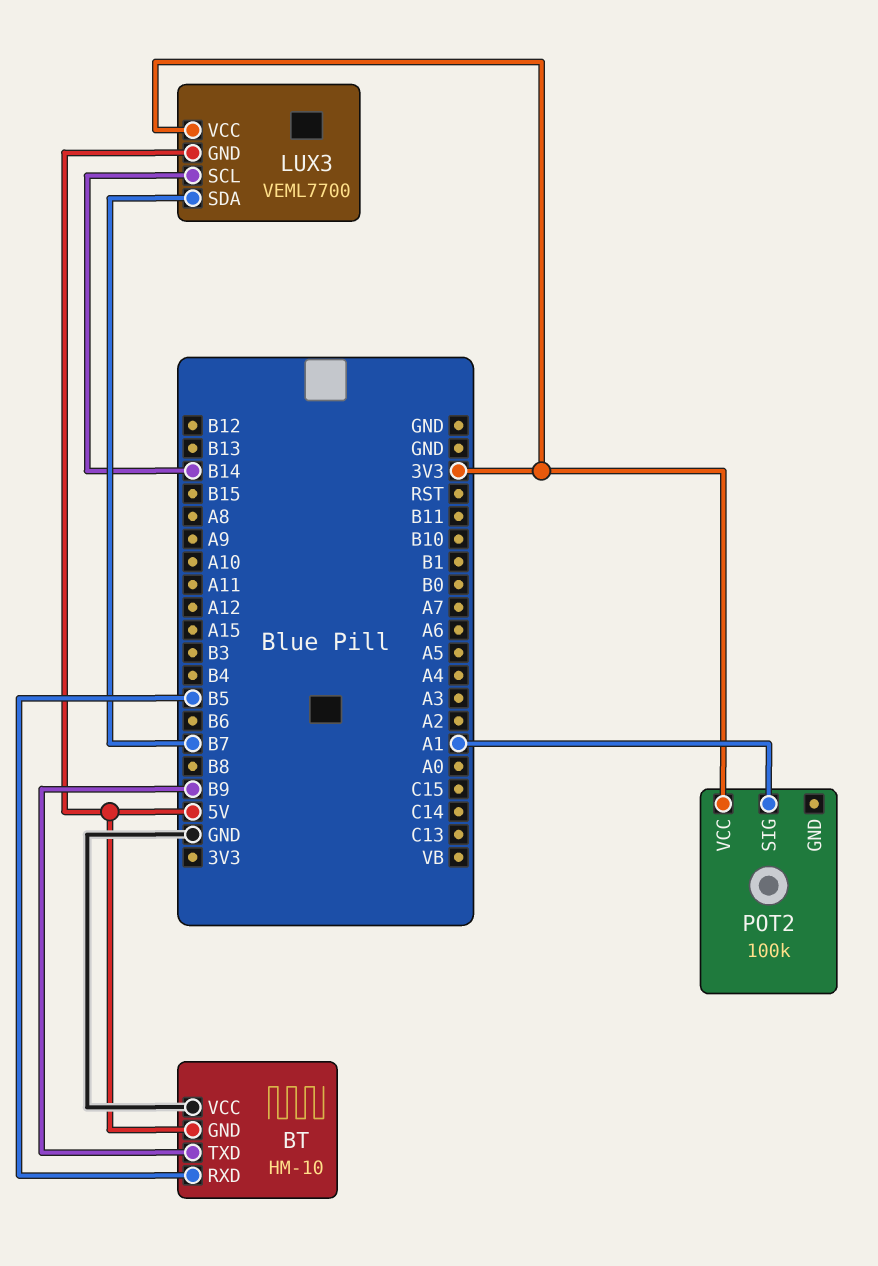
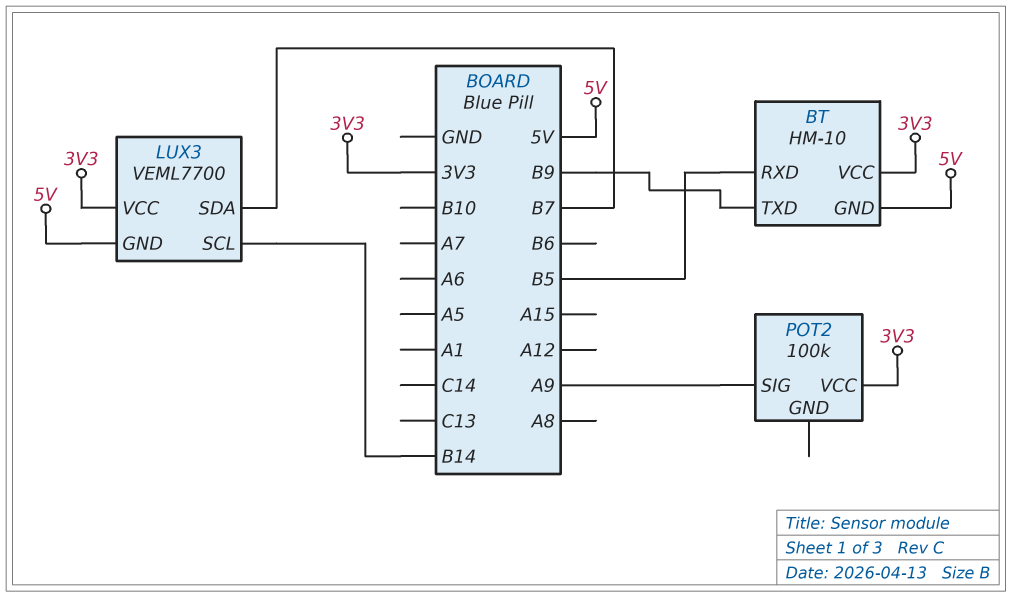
BT pin VCC: GND -> 3V3
POT2 pin SIG: A1 -> A9

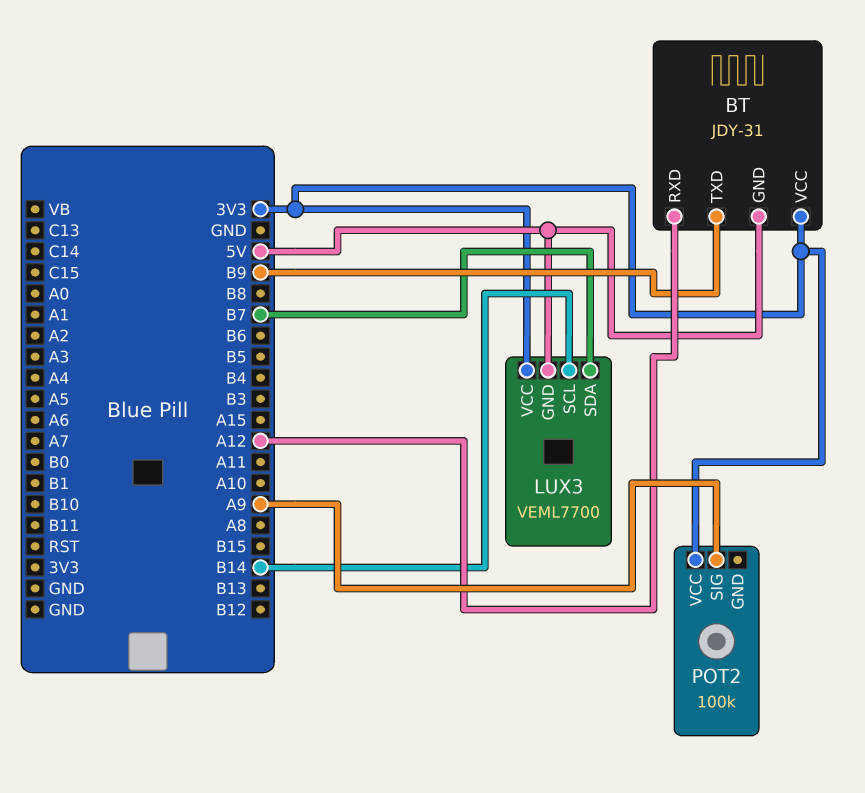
BT: HM-10 -> JDY-31
BT pin RXD: B5 -> A12

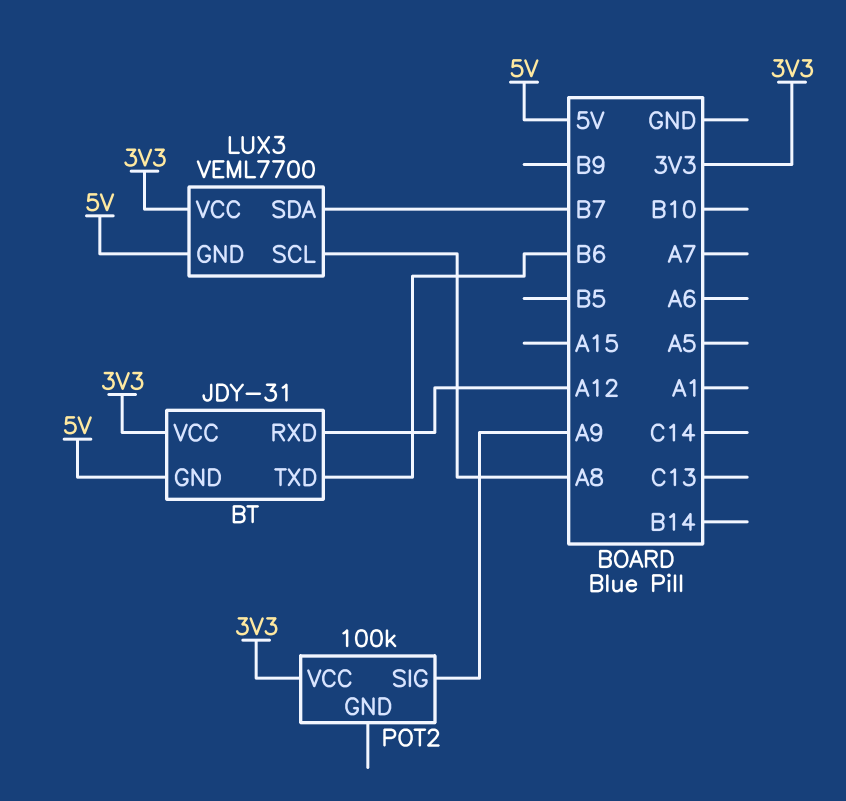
BT pin TXD: B9 -> B6
LUX3 pin SCL: B14 -> A8

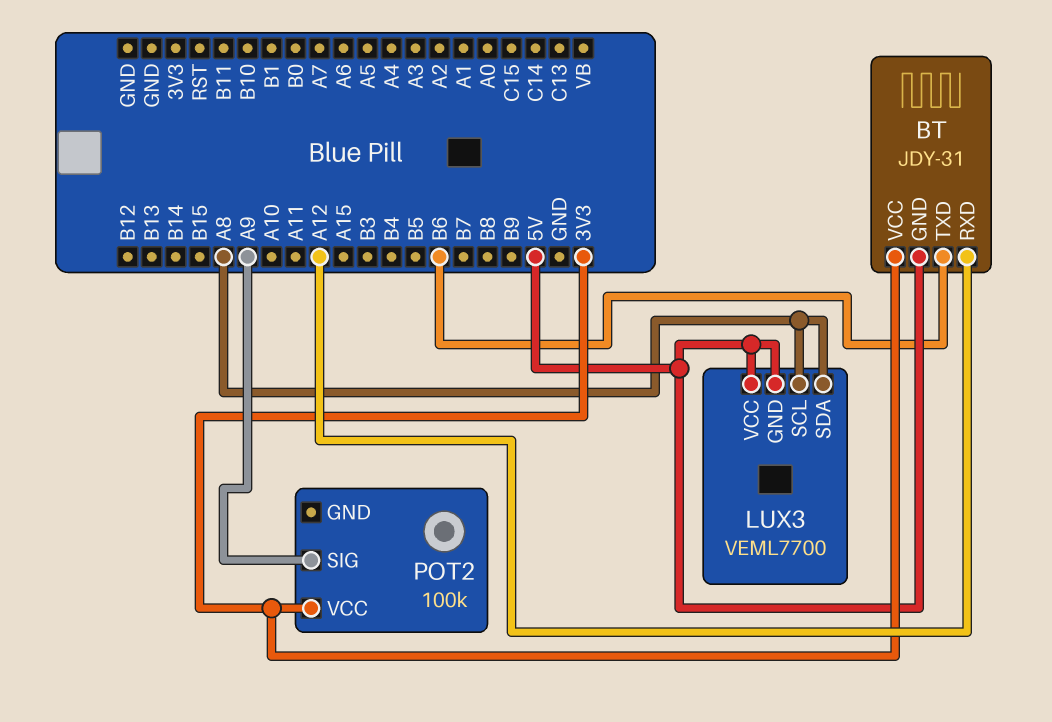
LUX3 pin SDA: B7 -> A8
LUX3 pin VCC: 3V3 -> 5V

